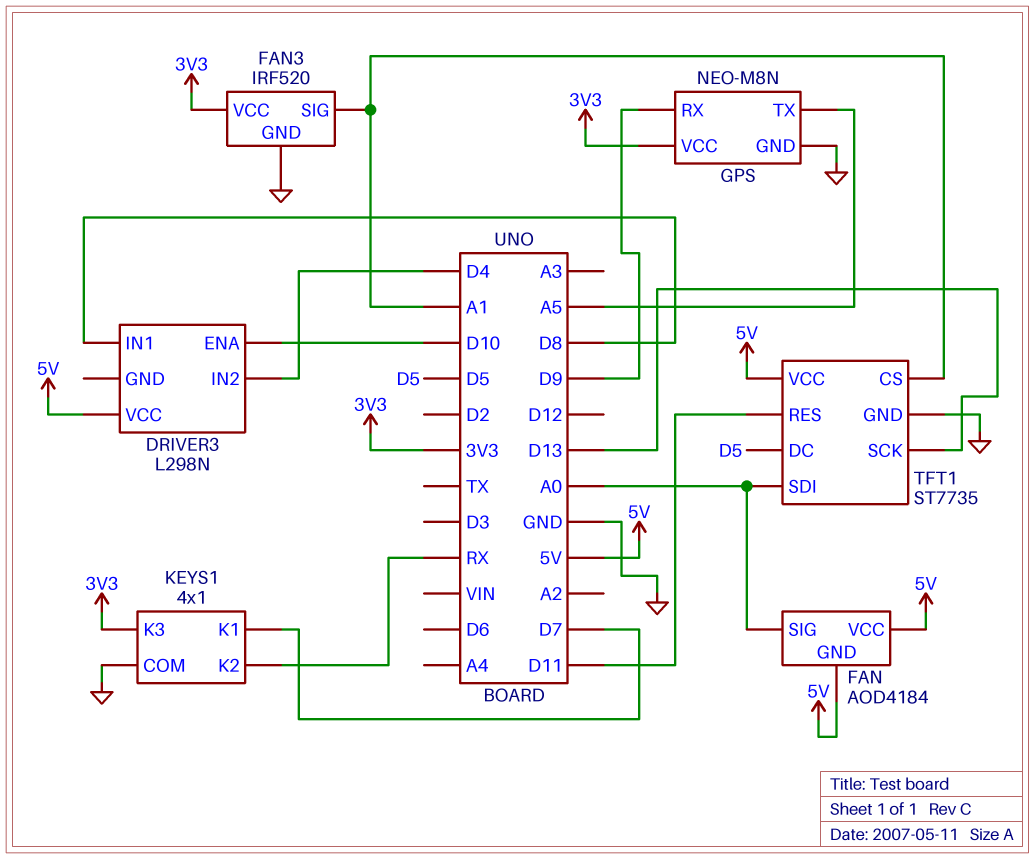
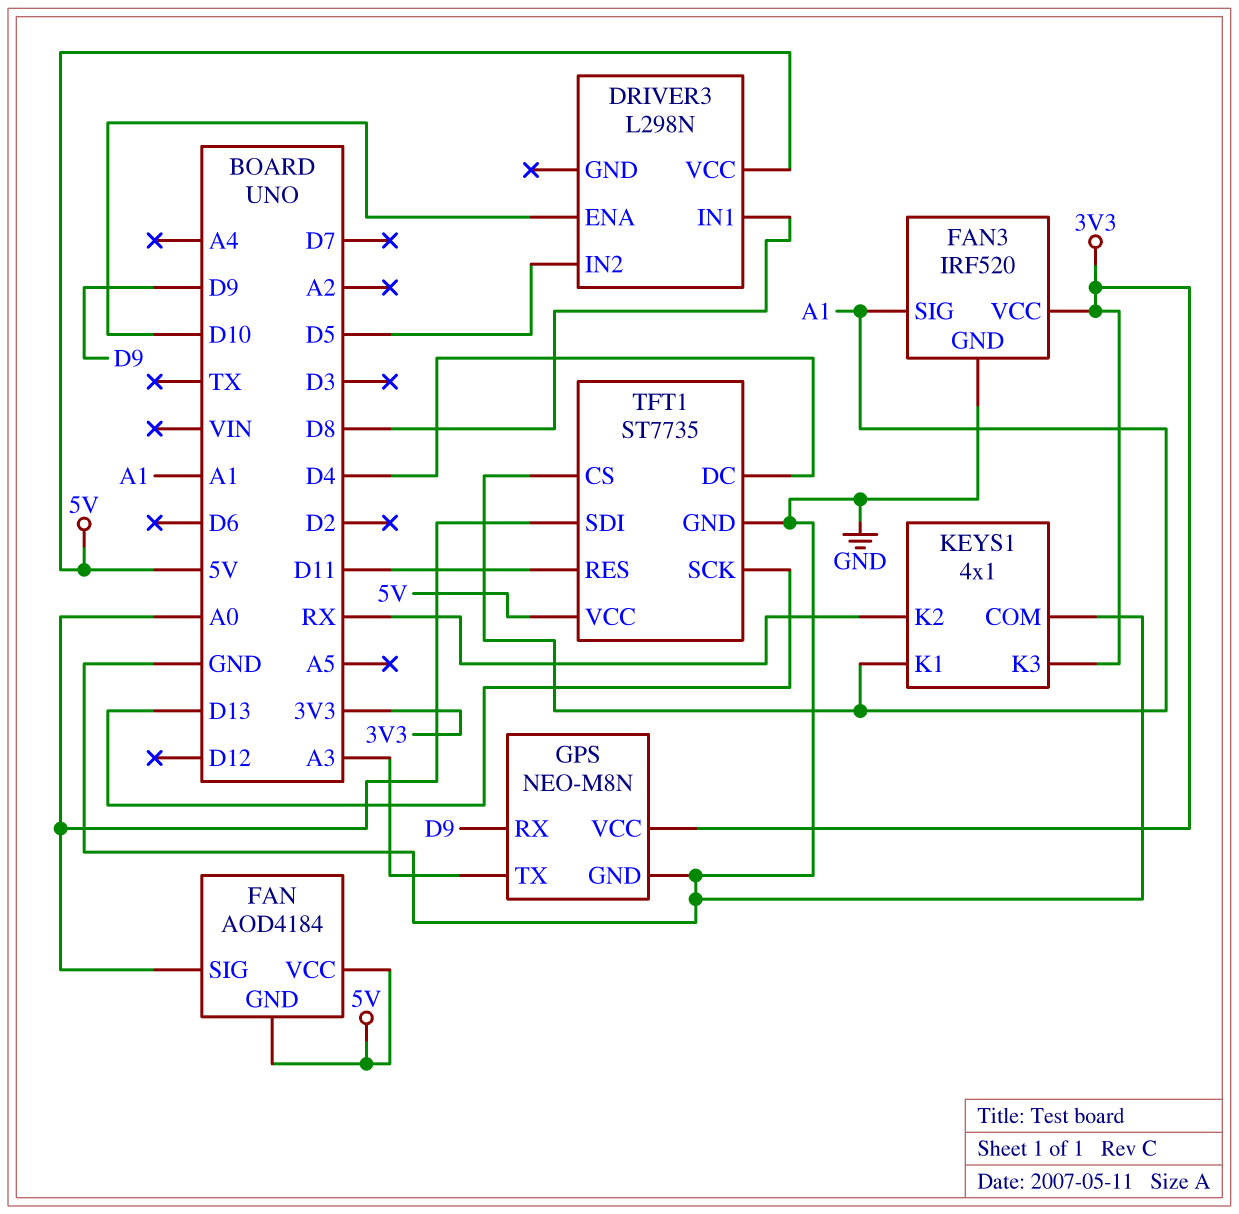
DRIVER3 pin IN2: D4 -> D5
GPS pin TX: A5 -> A3
KEYS1 pin K1: D7 -> A1
TFT1 pin DC: D5 -> D4

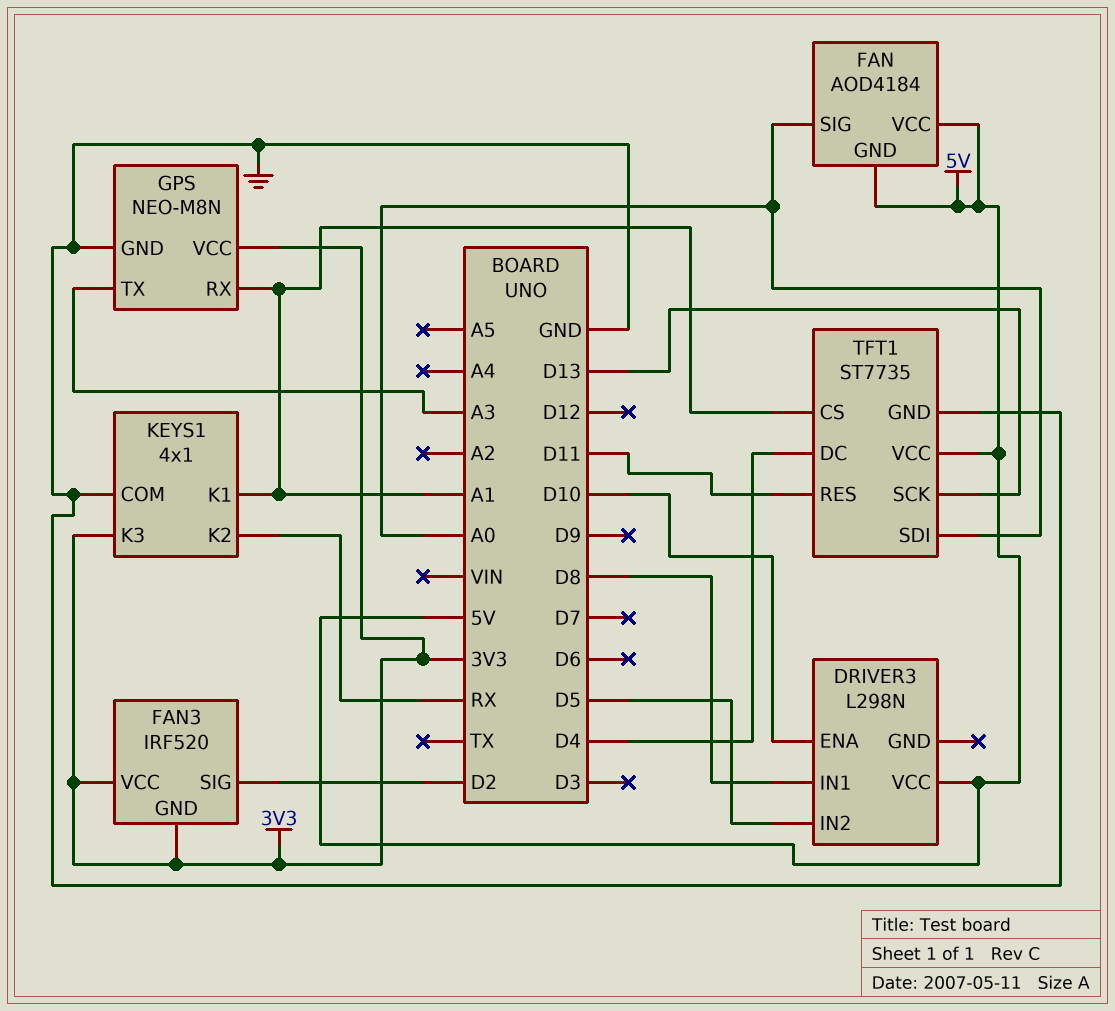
FAN3 pin GND: GND -> 3V3
FAN3 pin SIG: A1 -> D2
GPS pin RX: D9 -> A1

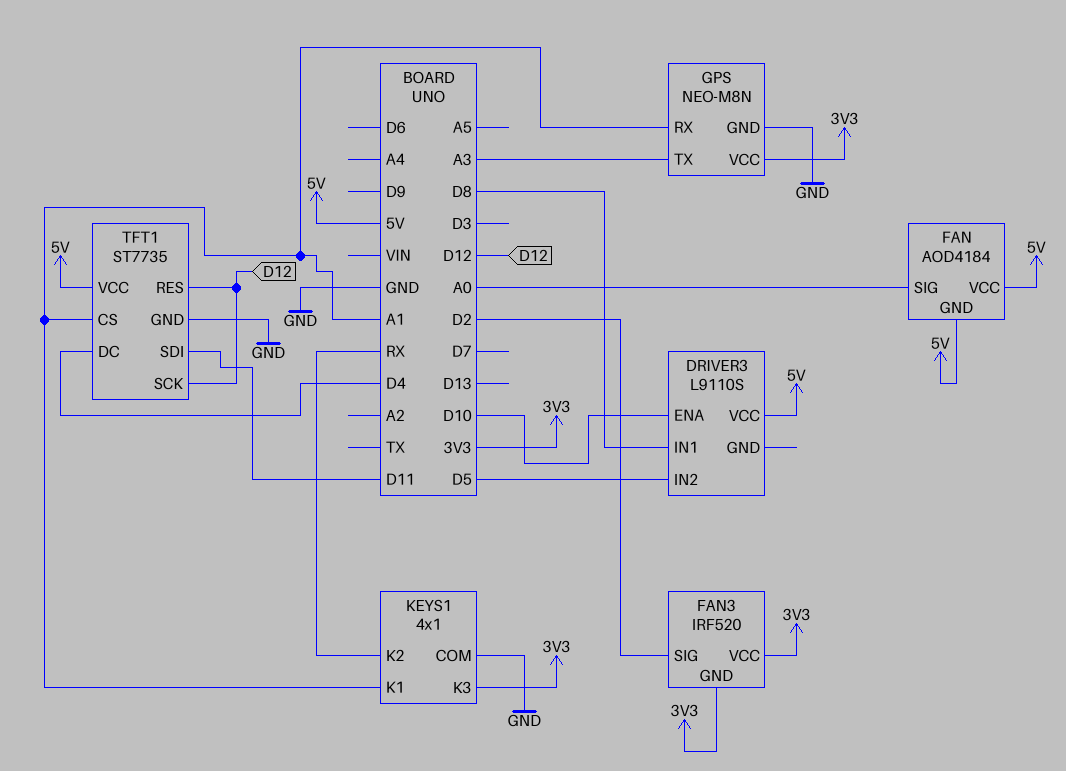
DRIVER3: L298N -> L9110S
TFT1 pin RES: D11 -> D12
TFT1 pin SCK: D13 -> D12
TFT1 pin SDI: A0 -> D11

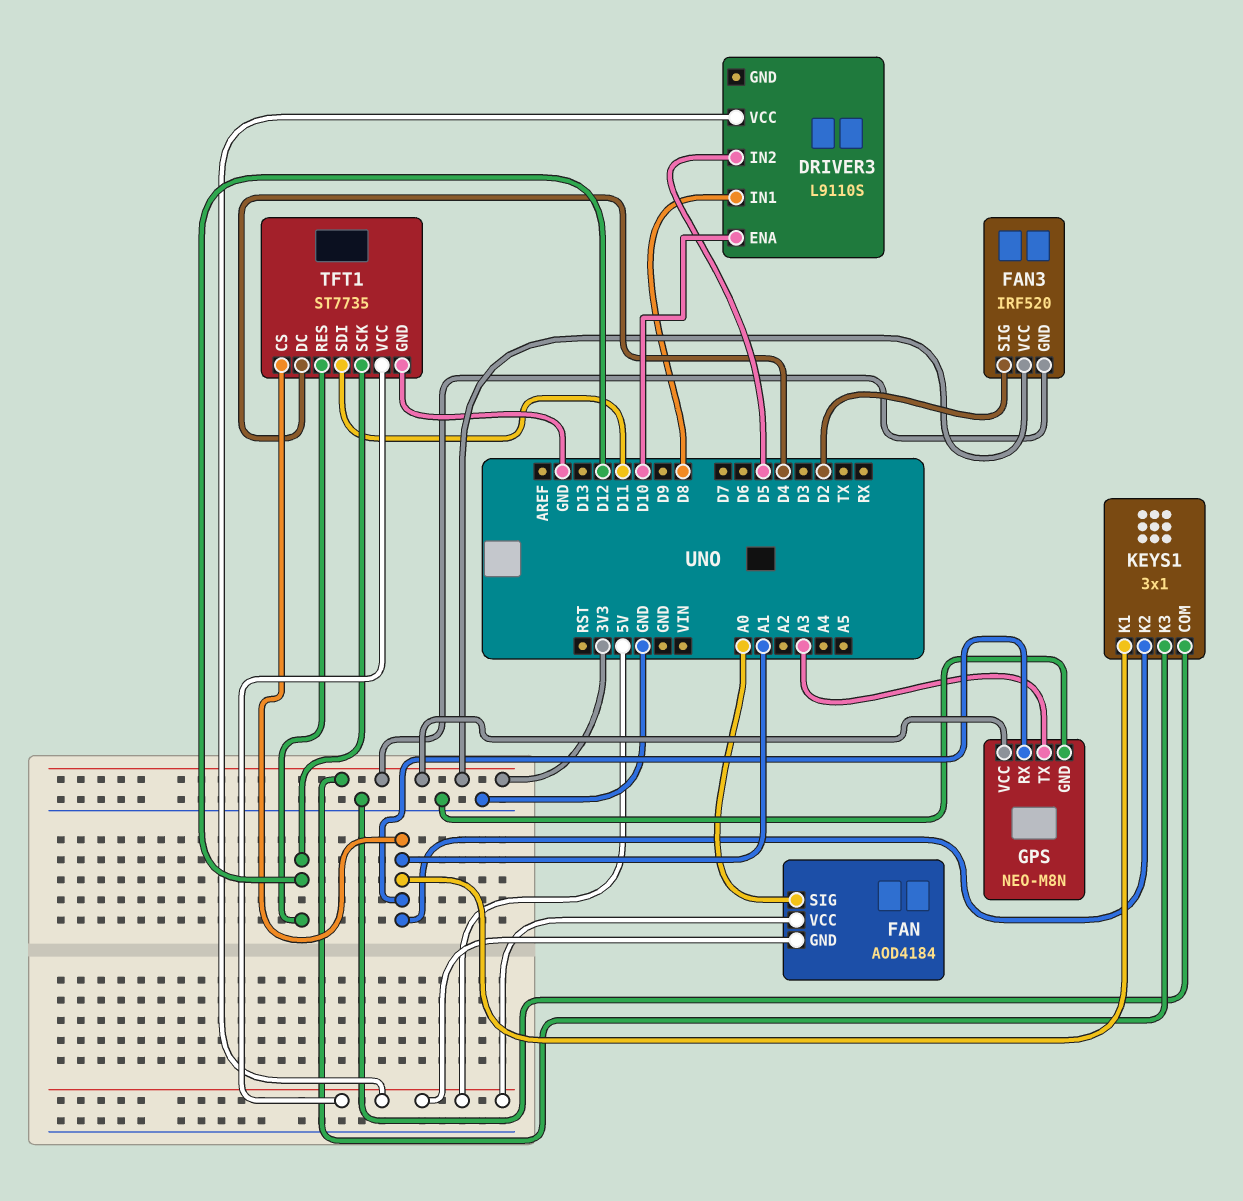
KEYS1: 4x1 -> 3x1
KEYS1 pin K2: RX -> A1

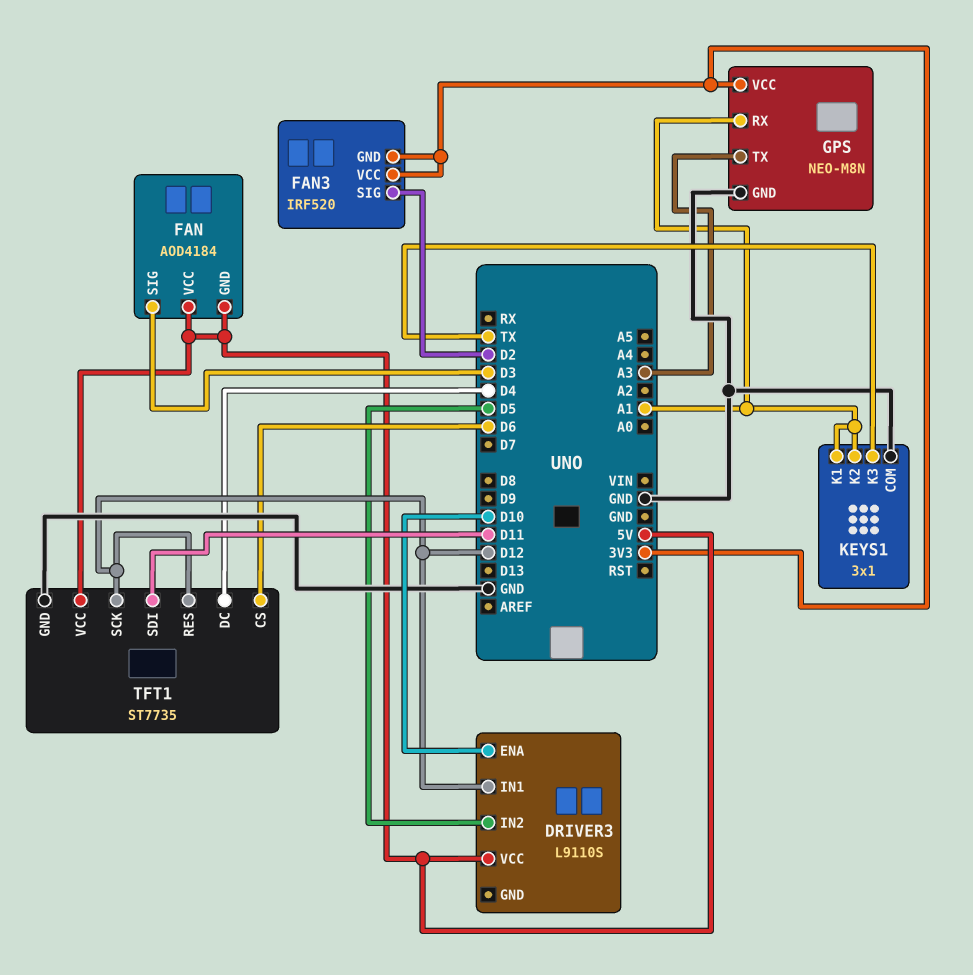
DRIVER3 pin IN1: D8 -> D12
FAN pin SIG: A0 -> D3
KEYS1 pin K3: 3V3 -> TX
TFT1 pin CS: A1 -> D6

